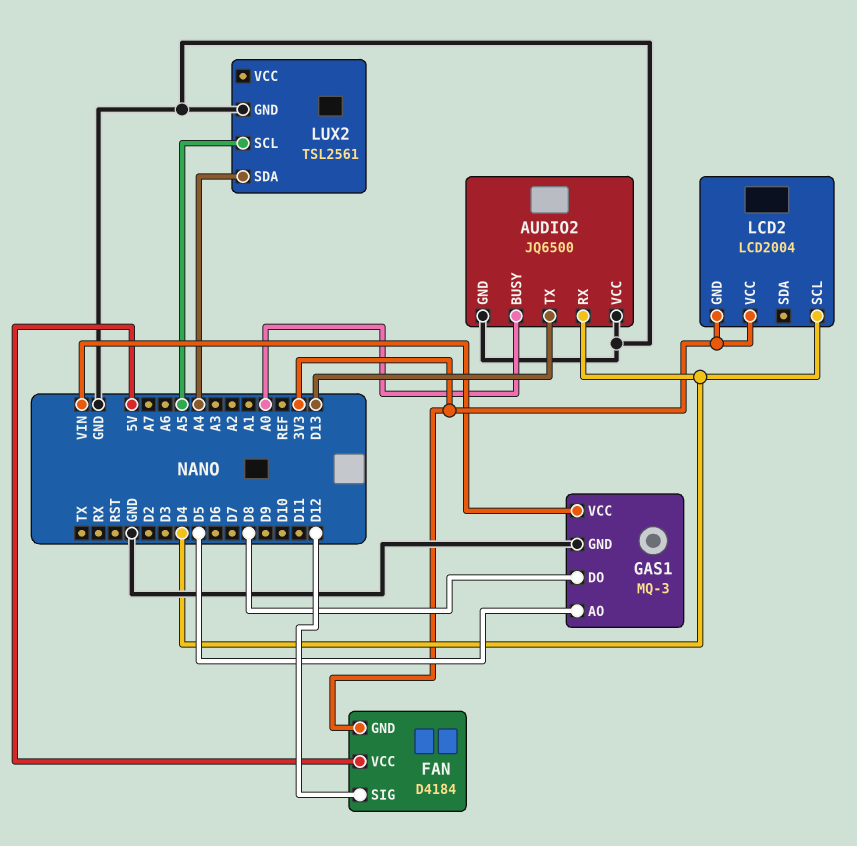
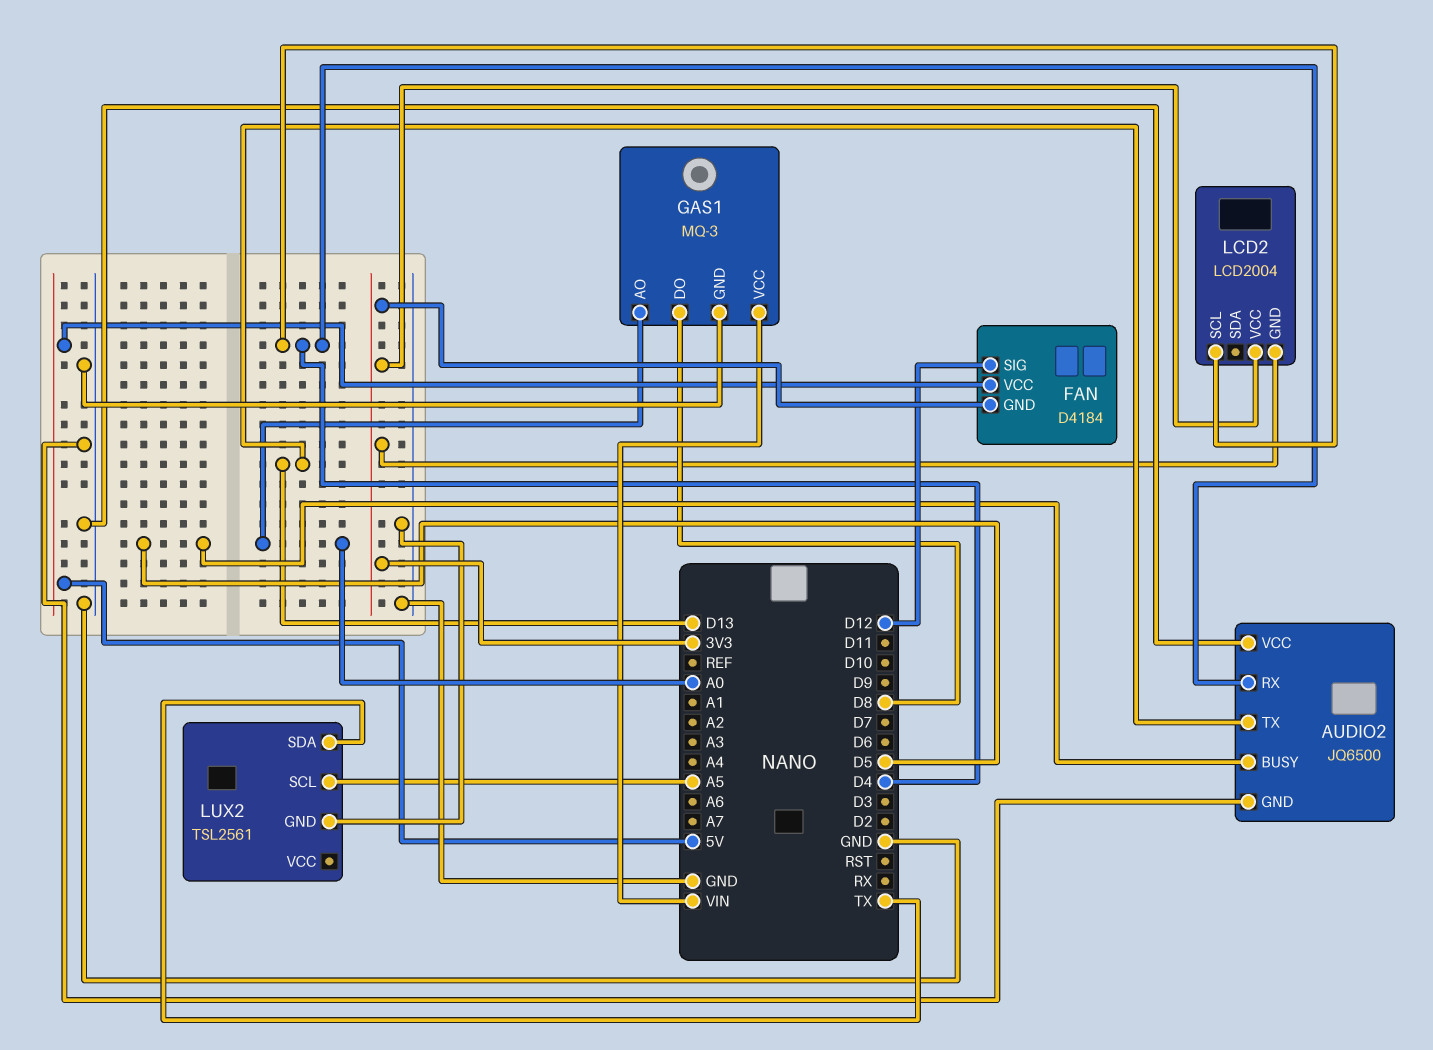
AUDIO2 pin BUSY: A0 -> D5
GAS1 pin AO: D5 -> A0
LUX2 pin SDA: A4 -> TX

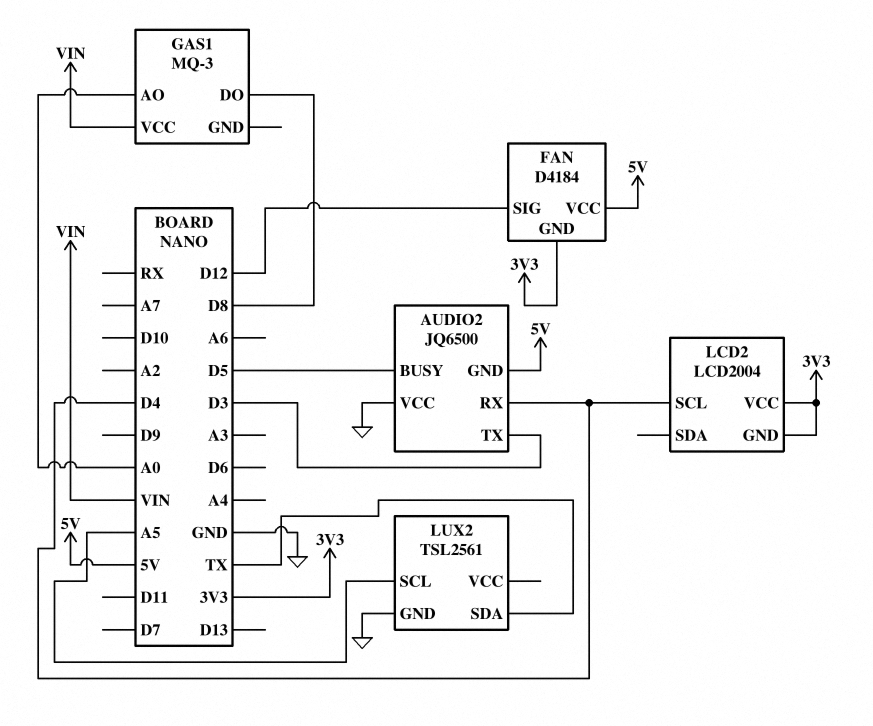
AUDIO2 pin GND: GND -> 5V
AUDIO2 pin TX: D13 -> D3
GAS1 pin GND: GND -> none

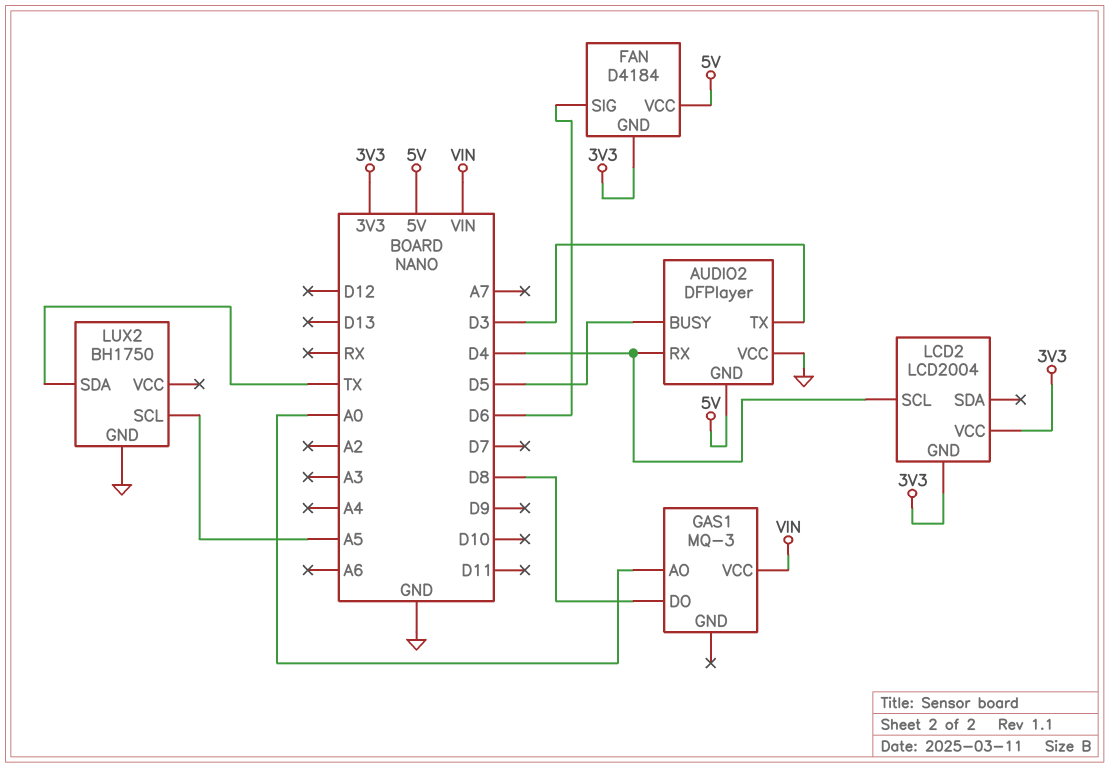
AUDIO2: JQ6500 -> DFPlayer
FAN pin SIG: D12 -> D6
LUX2: TSL2561 -> BH1750

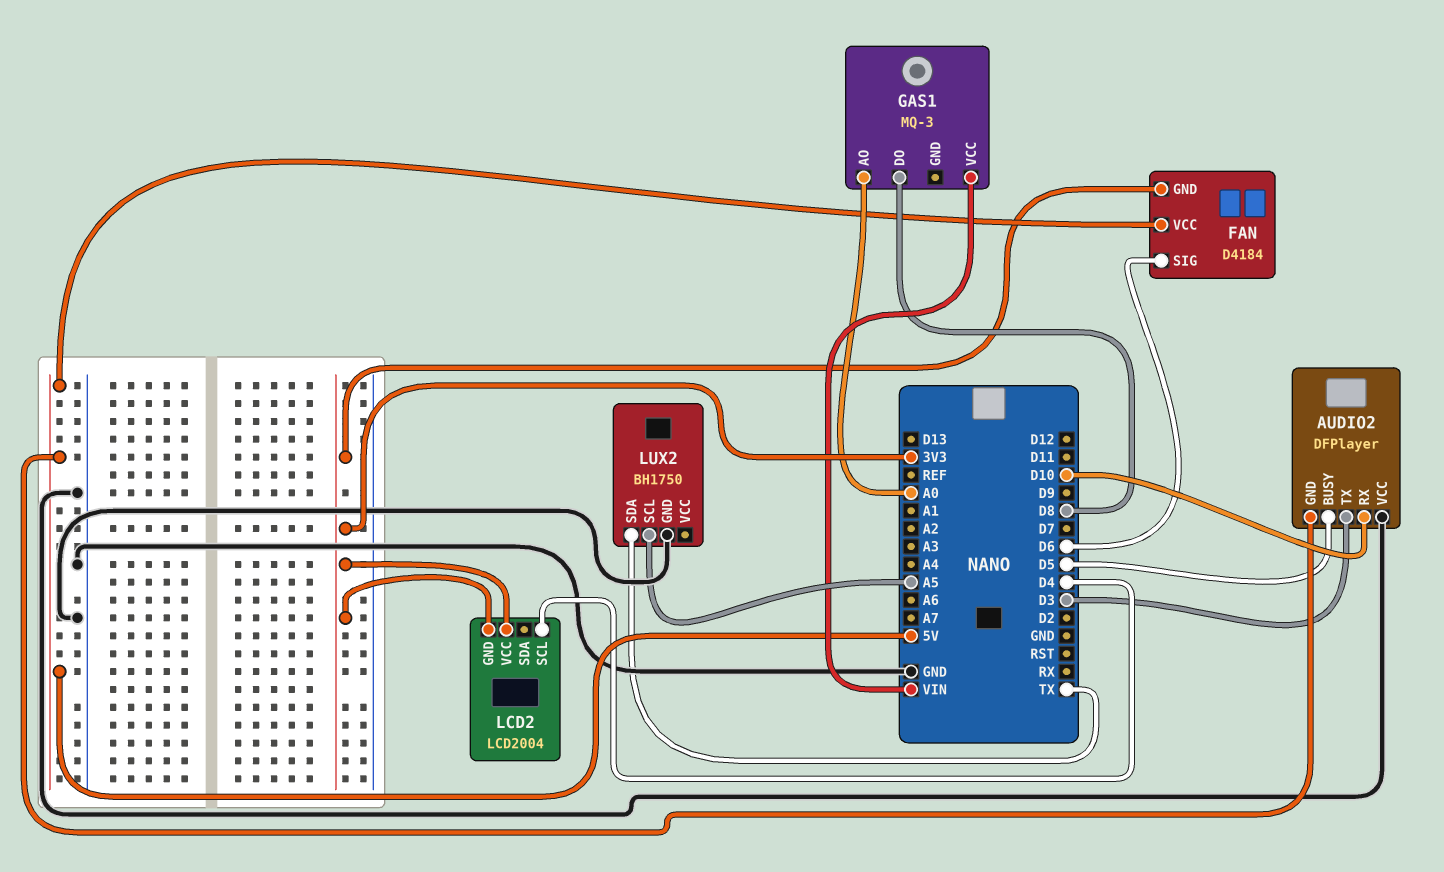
AUDIO2 pin RX: D4 -> D10

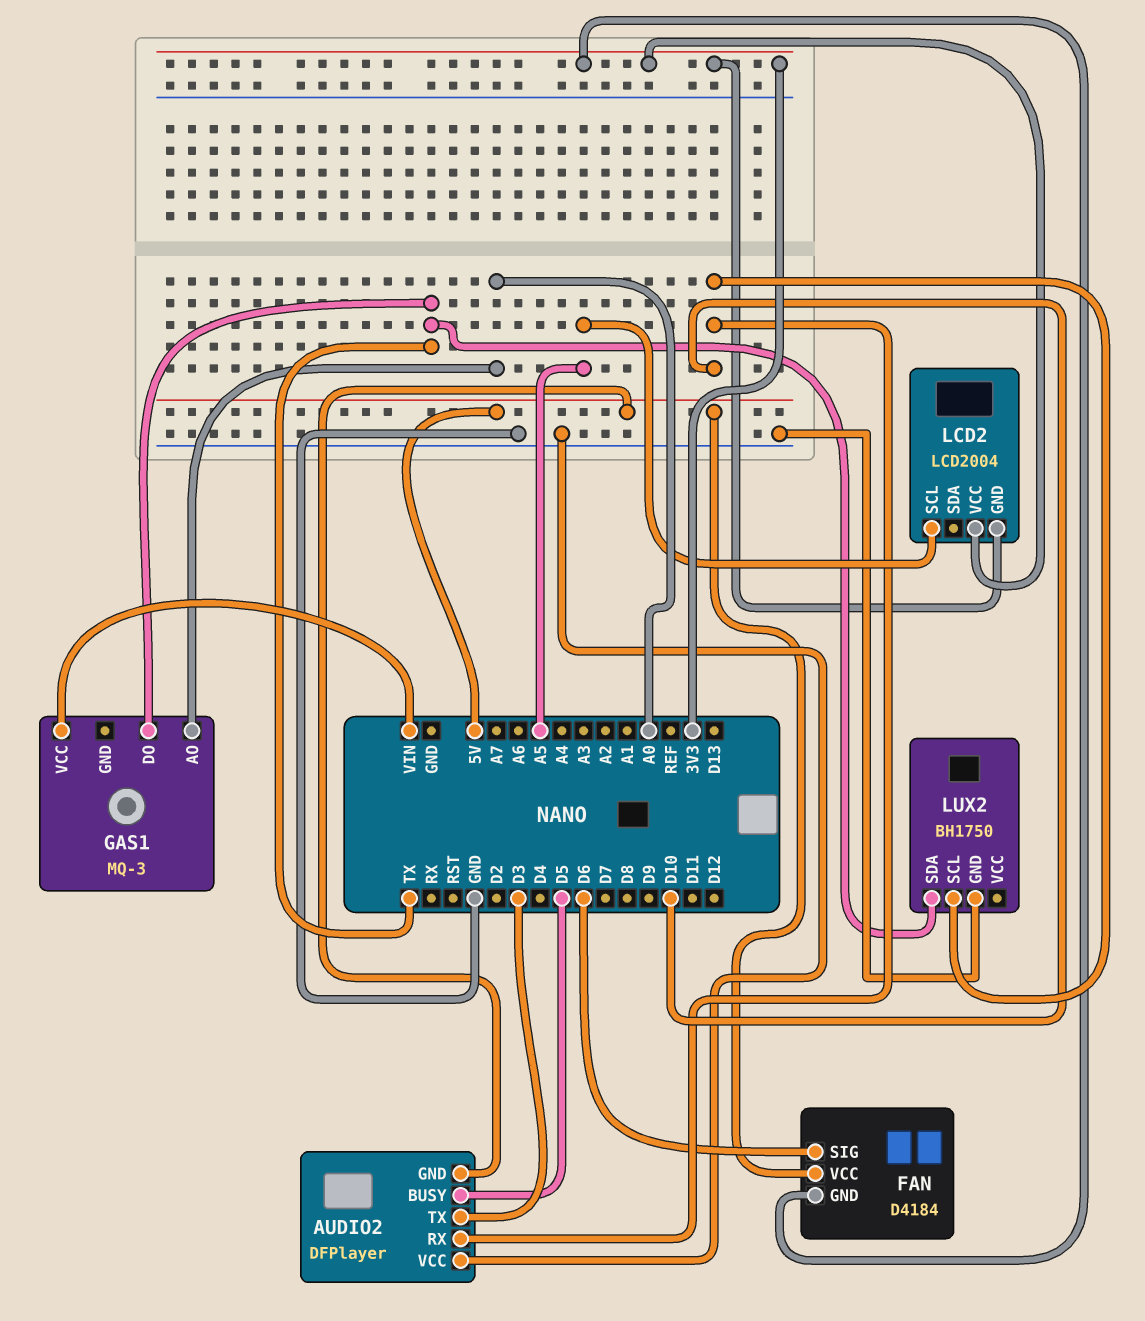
GAS1 pin DO: D8 -> TX
LCD2 pin SCL: D4 -> A5
LUX2 pin SCL: A5 -> D10

